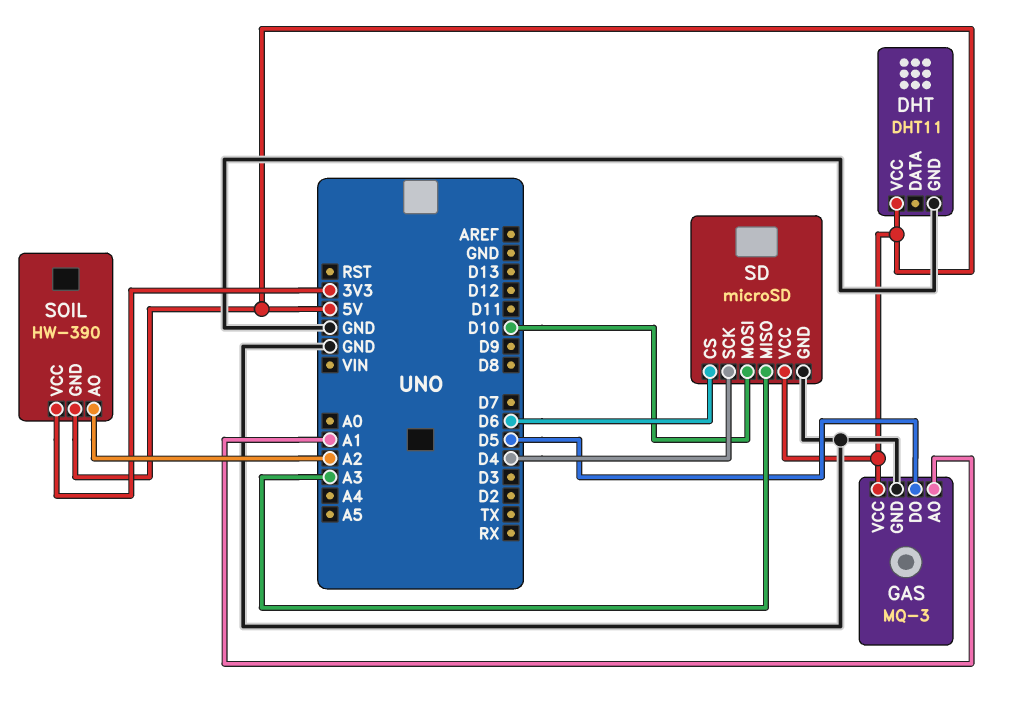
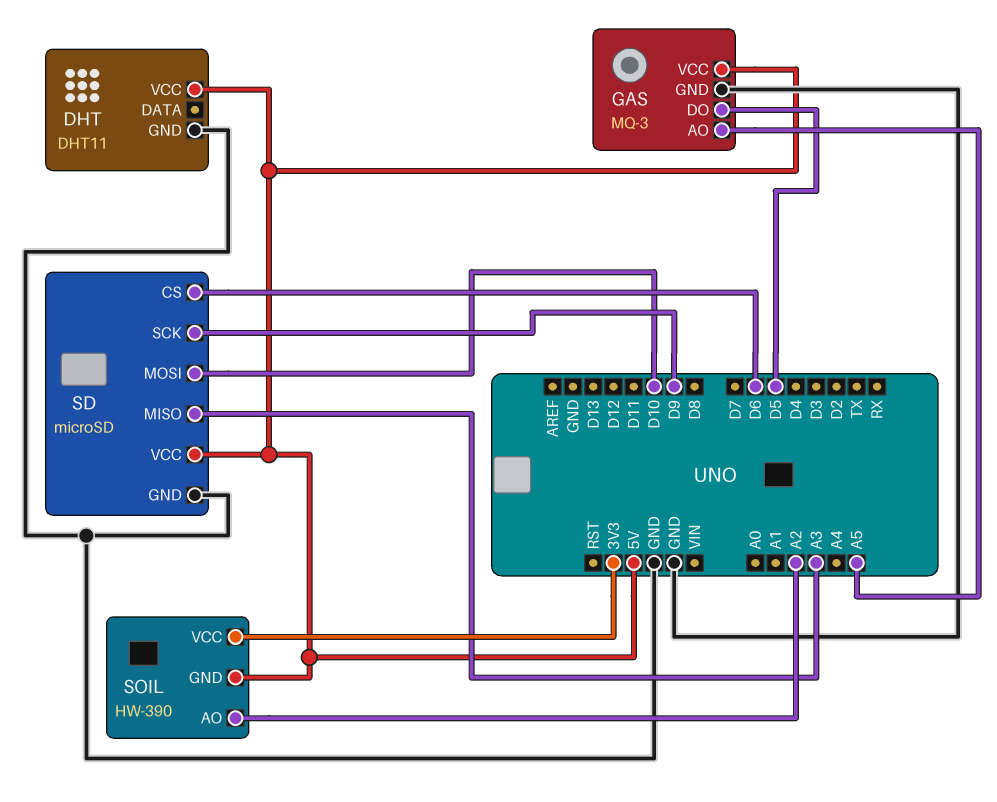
GAS pin AO: A1 -> A5
SD pin SCK: D4 -> D9

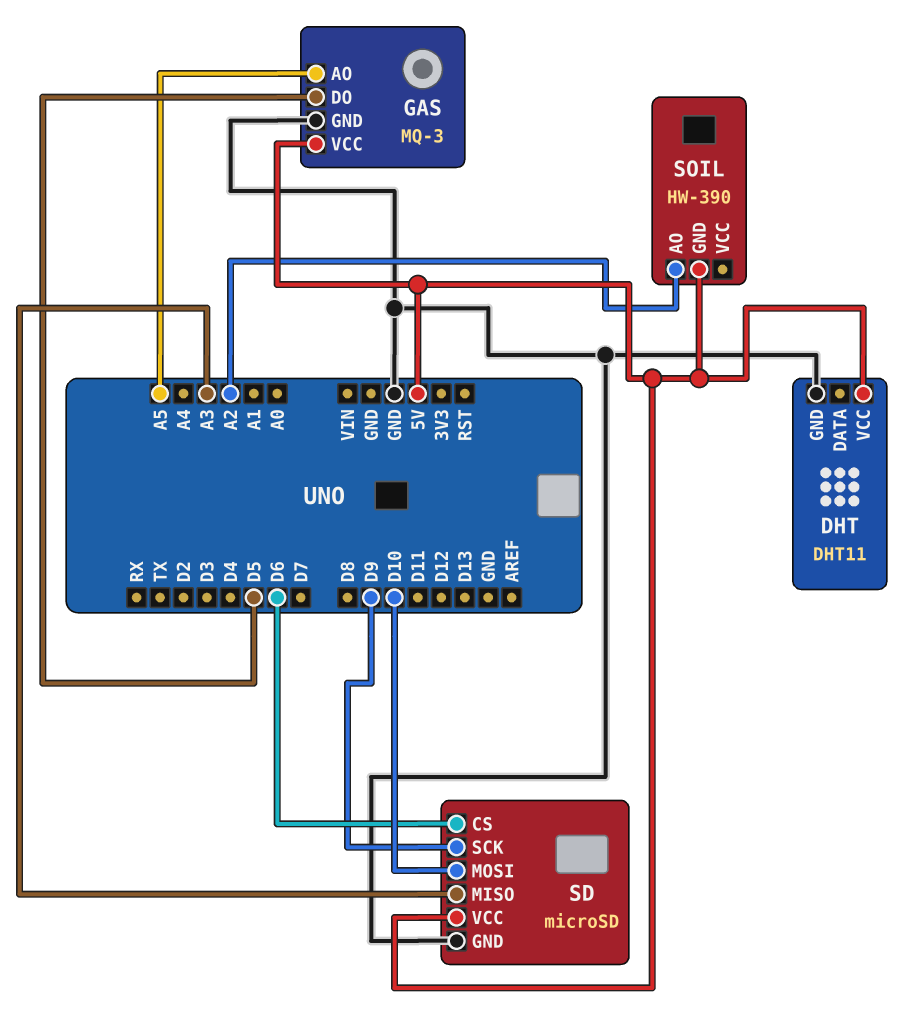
SOIL pin VCC: 3V3 -> none

